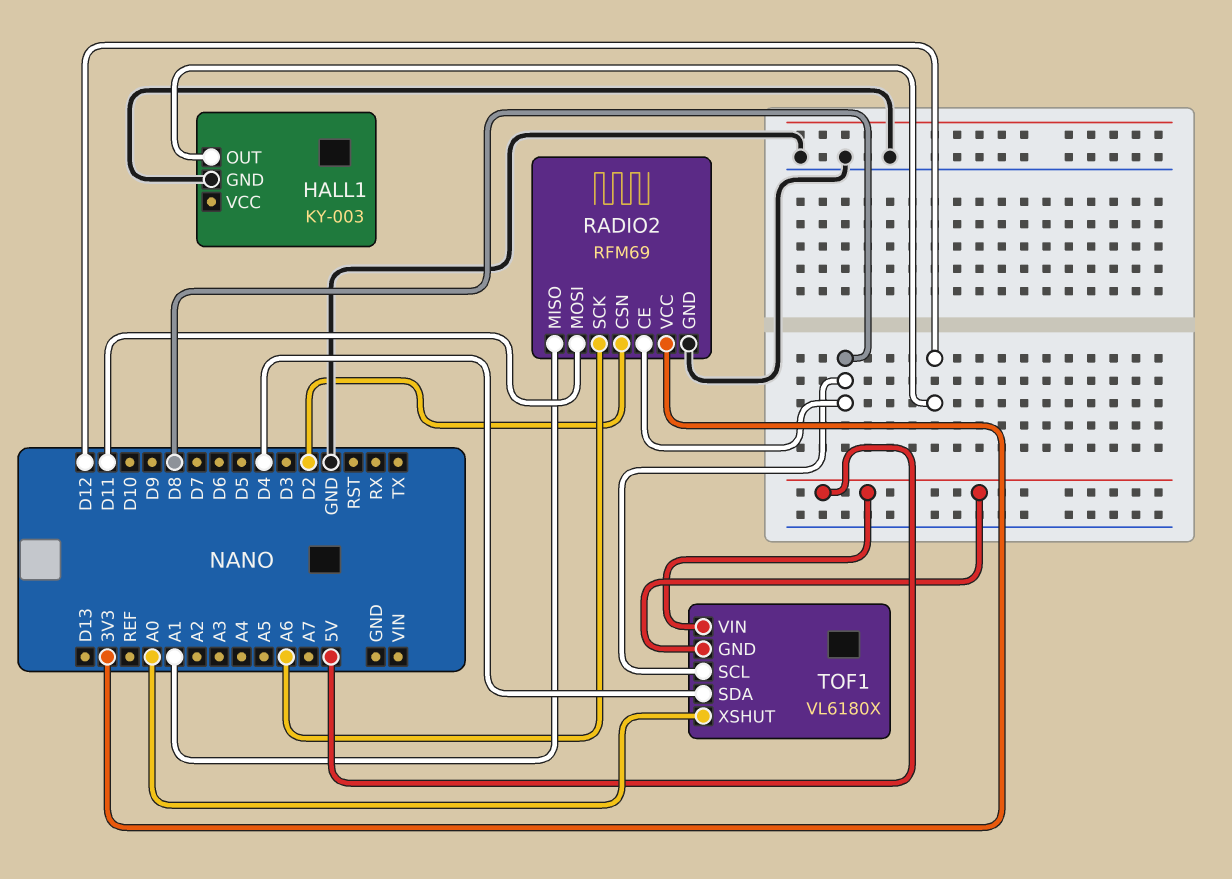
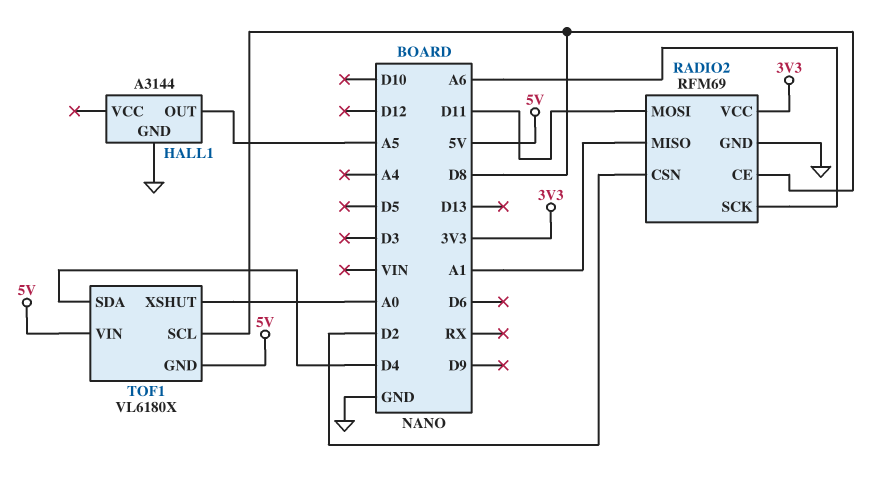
HALL1: KY-003 -> A3144
HALL1 pin OUT: D12 -> A5

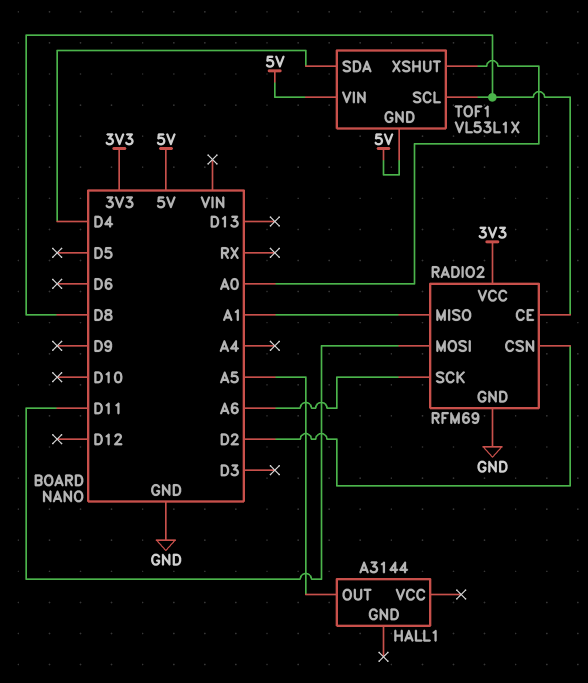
HALL1 pin GND: GND -> none
TOF1: VL6180X -> VL53L1X

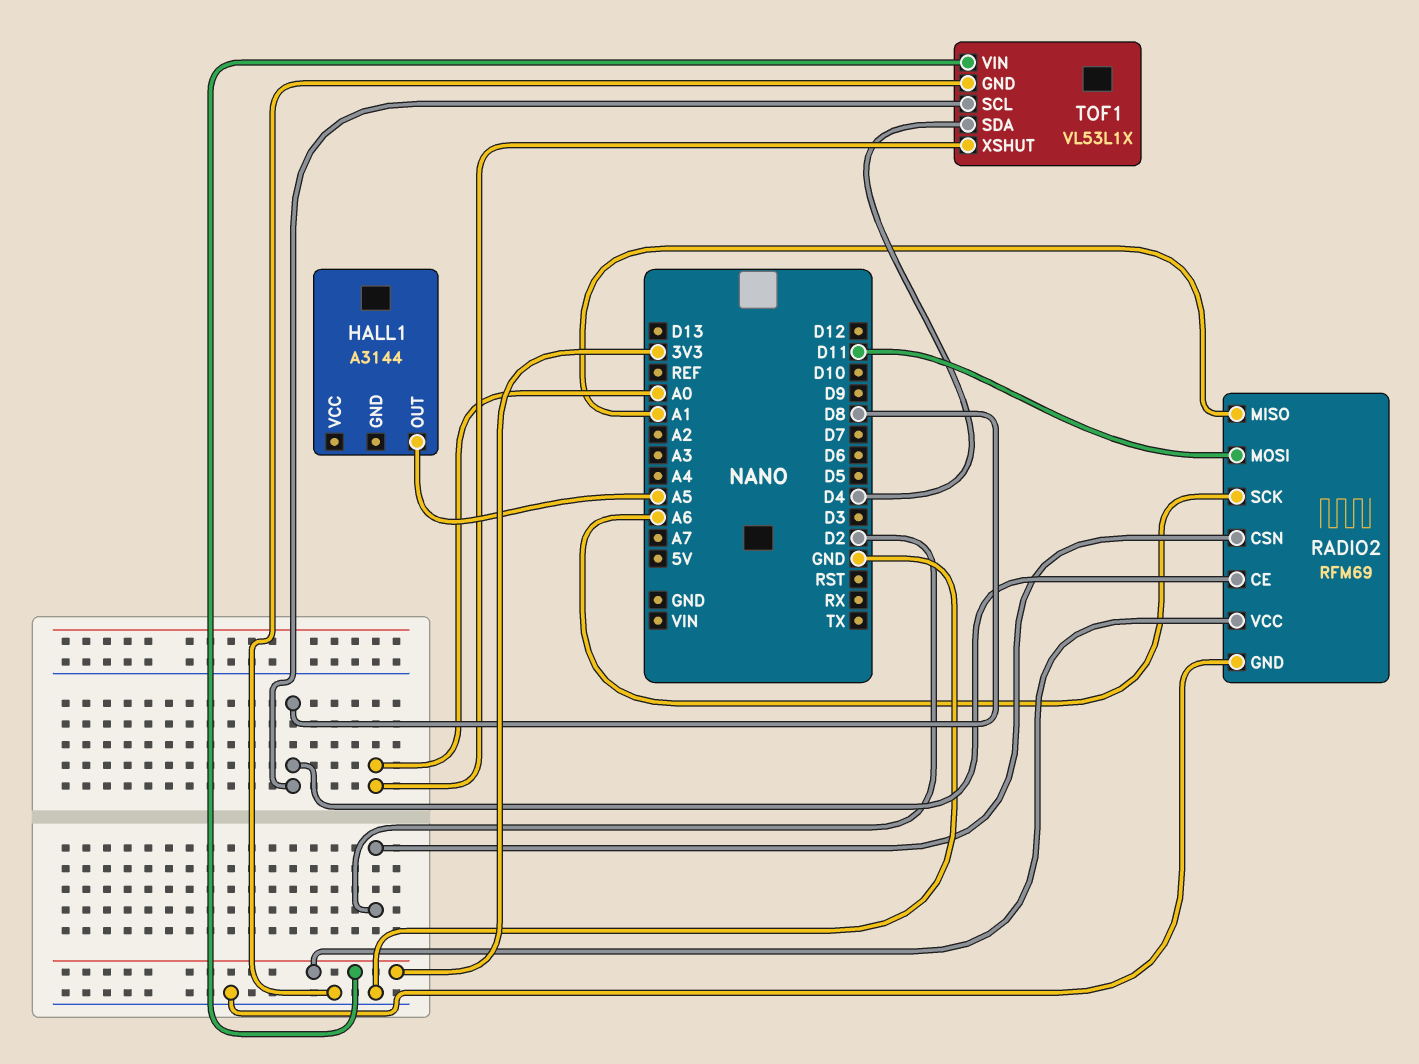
TOF1 pin GND: 5V -> GND
TOF1 pin VIN: 5V -> 3V3

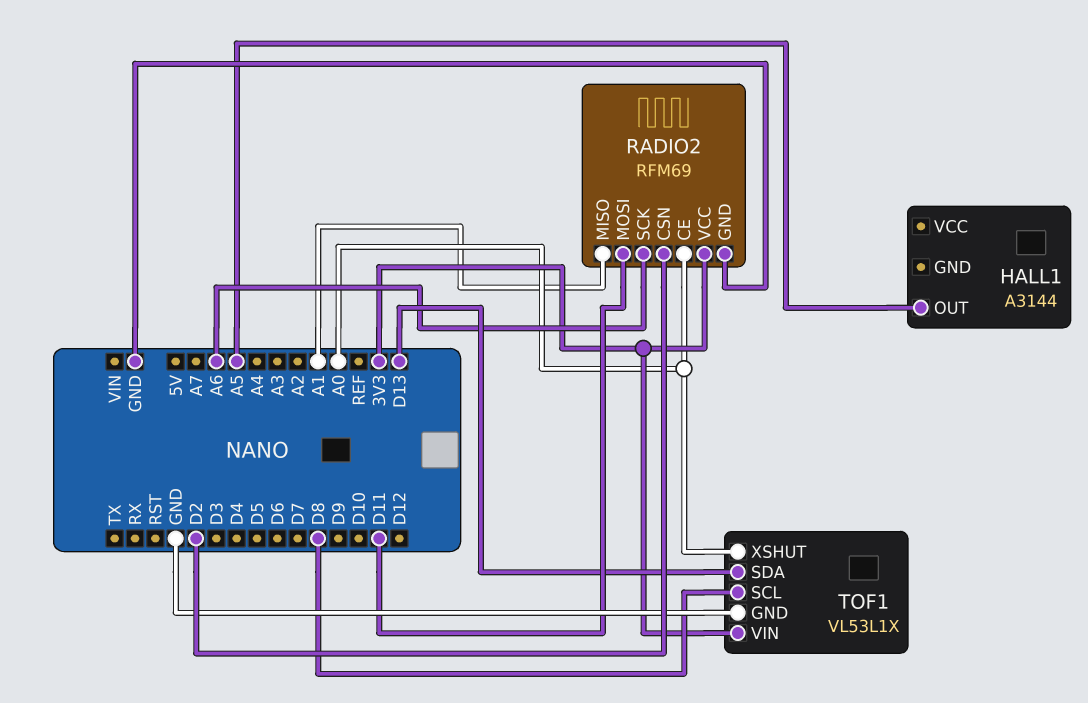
RADIO2 pin CE: D8 -> A0
TOF1 pin SDA: D4 -> D13

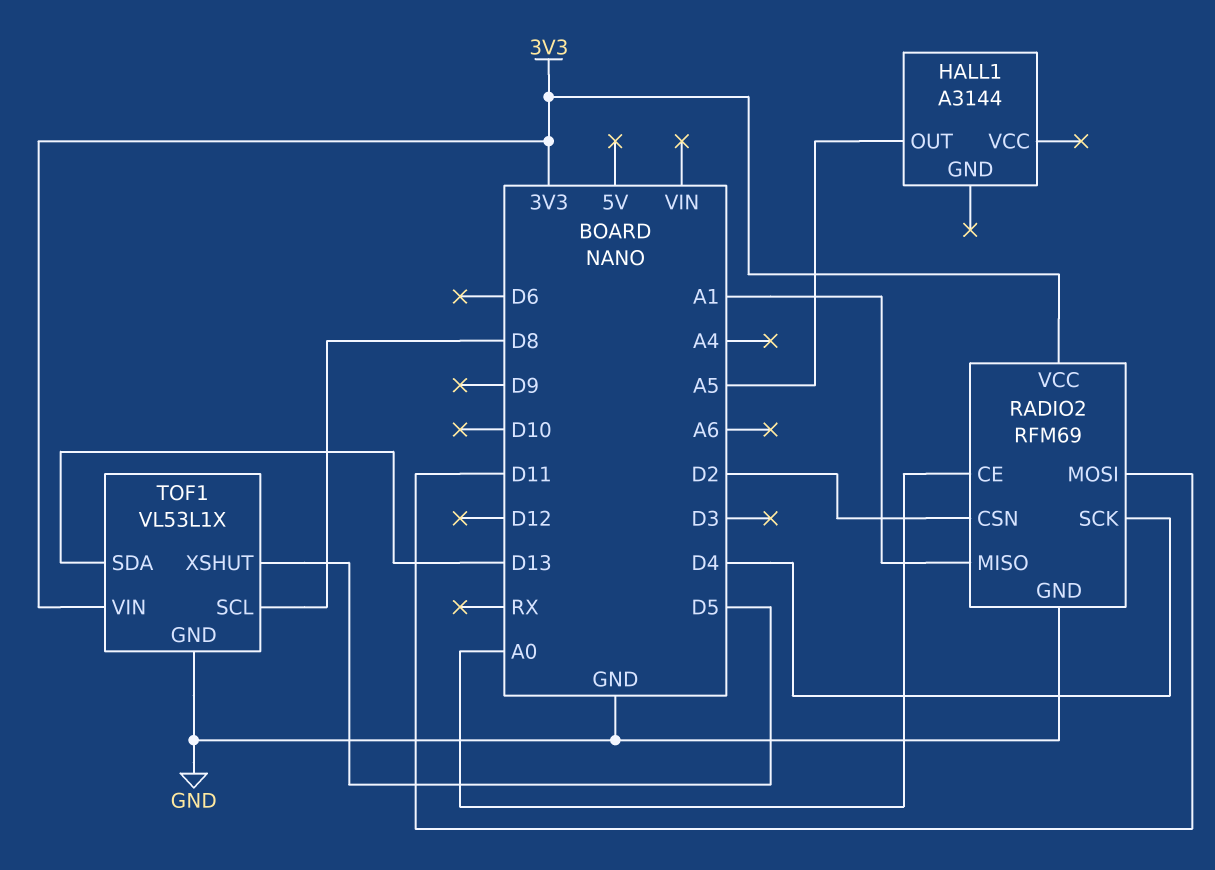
RADIO2 pin SCK: A6 -> D4
TOF1 pin XSHUT: A0 -> D5

